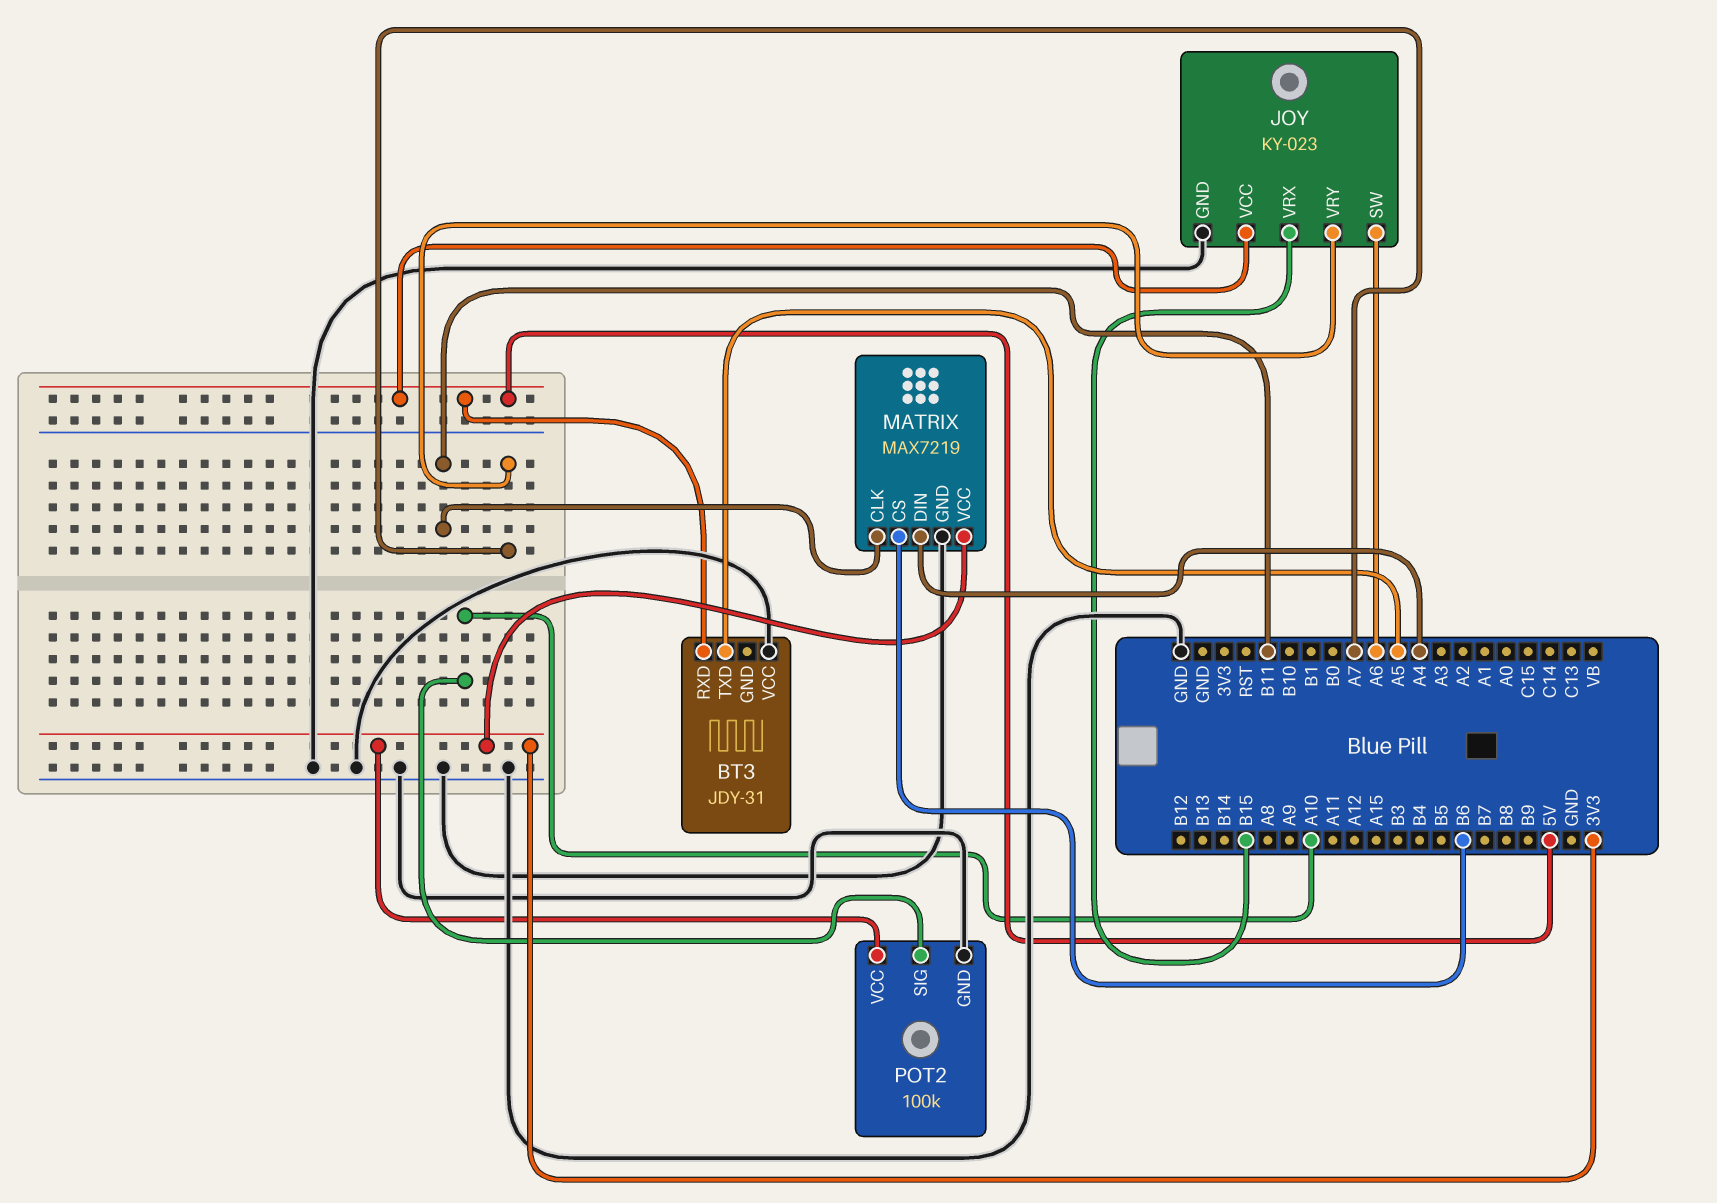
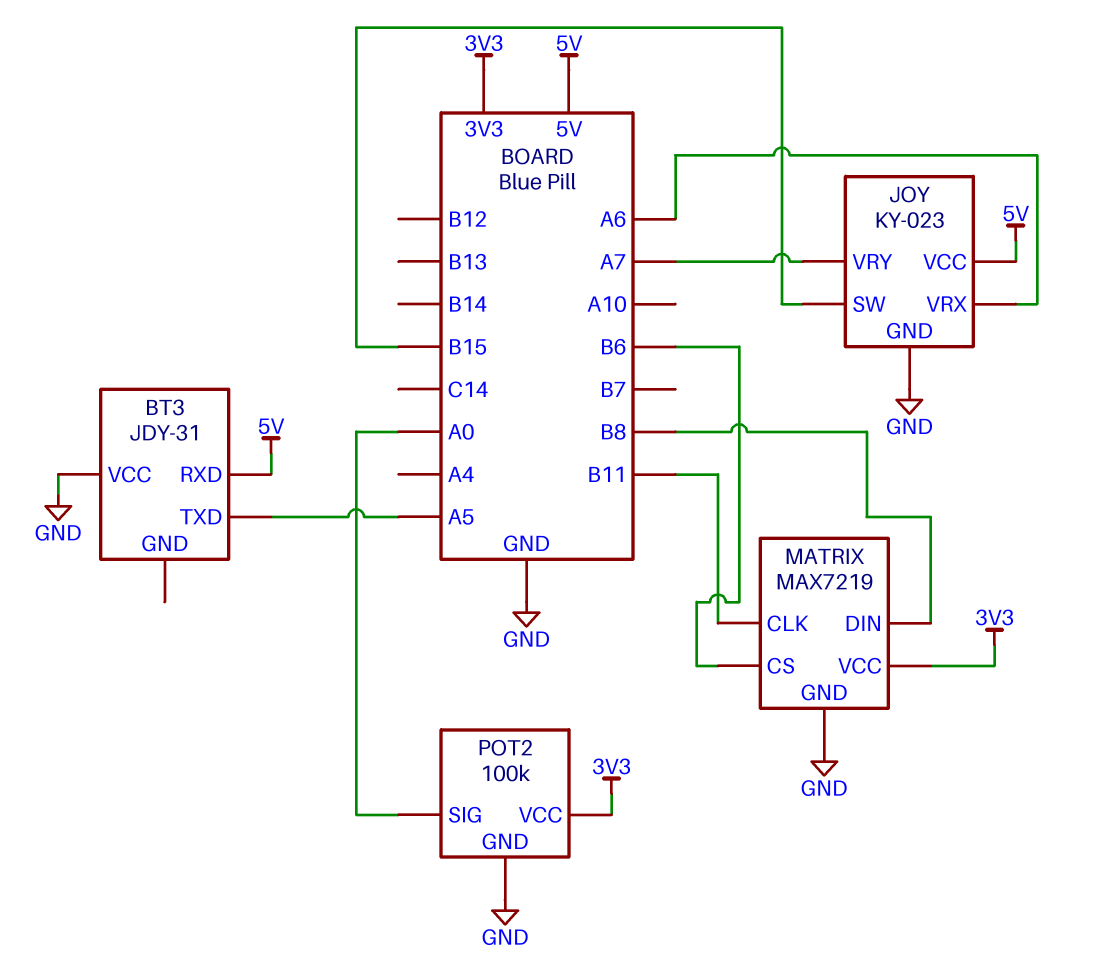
JOY pin SW: A6 -> B15
JOY pin VRX: B15 -> A6
MATRIX pin DIN: A4 -> B8
POT2 pin SIG: A10 -> A0

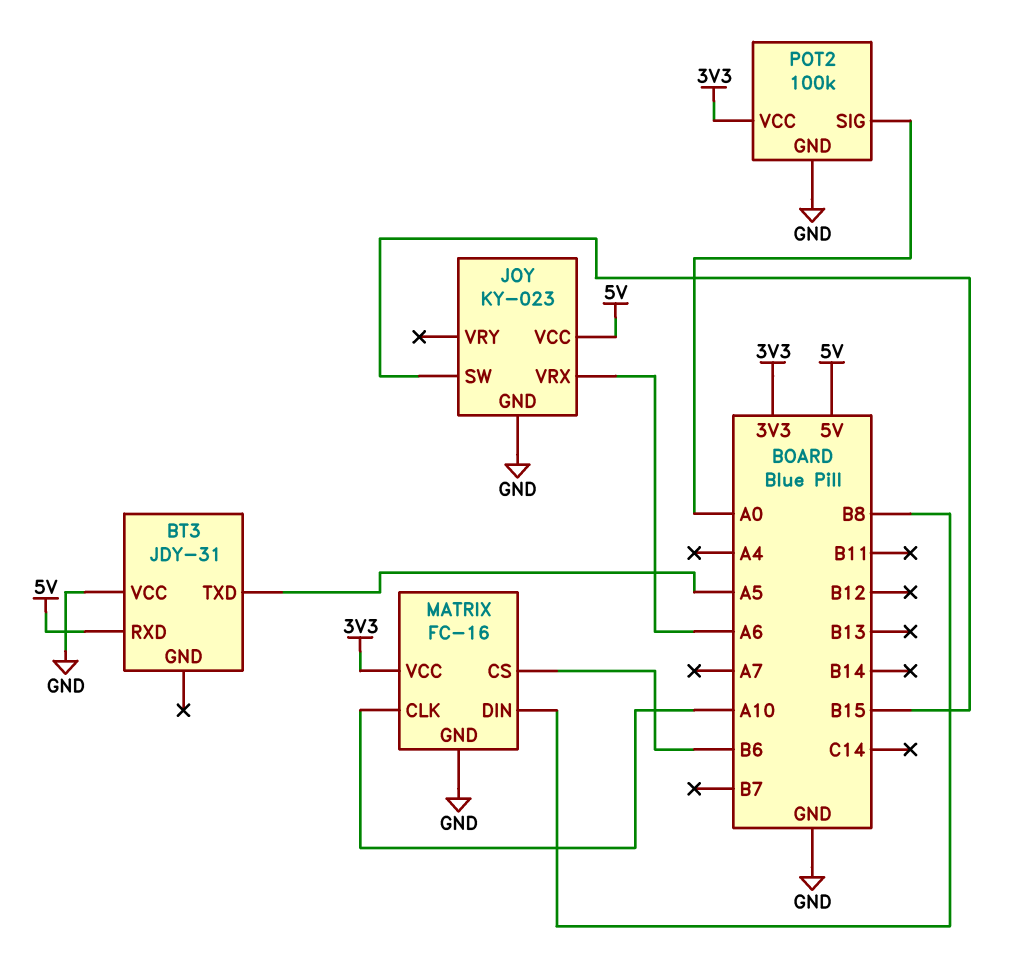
JOY pin VRY: A7 -> none
MATRIX: MAX7219 -> FC-16
MATRIX pin CLK: B11 -> A10

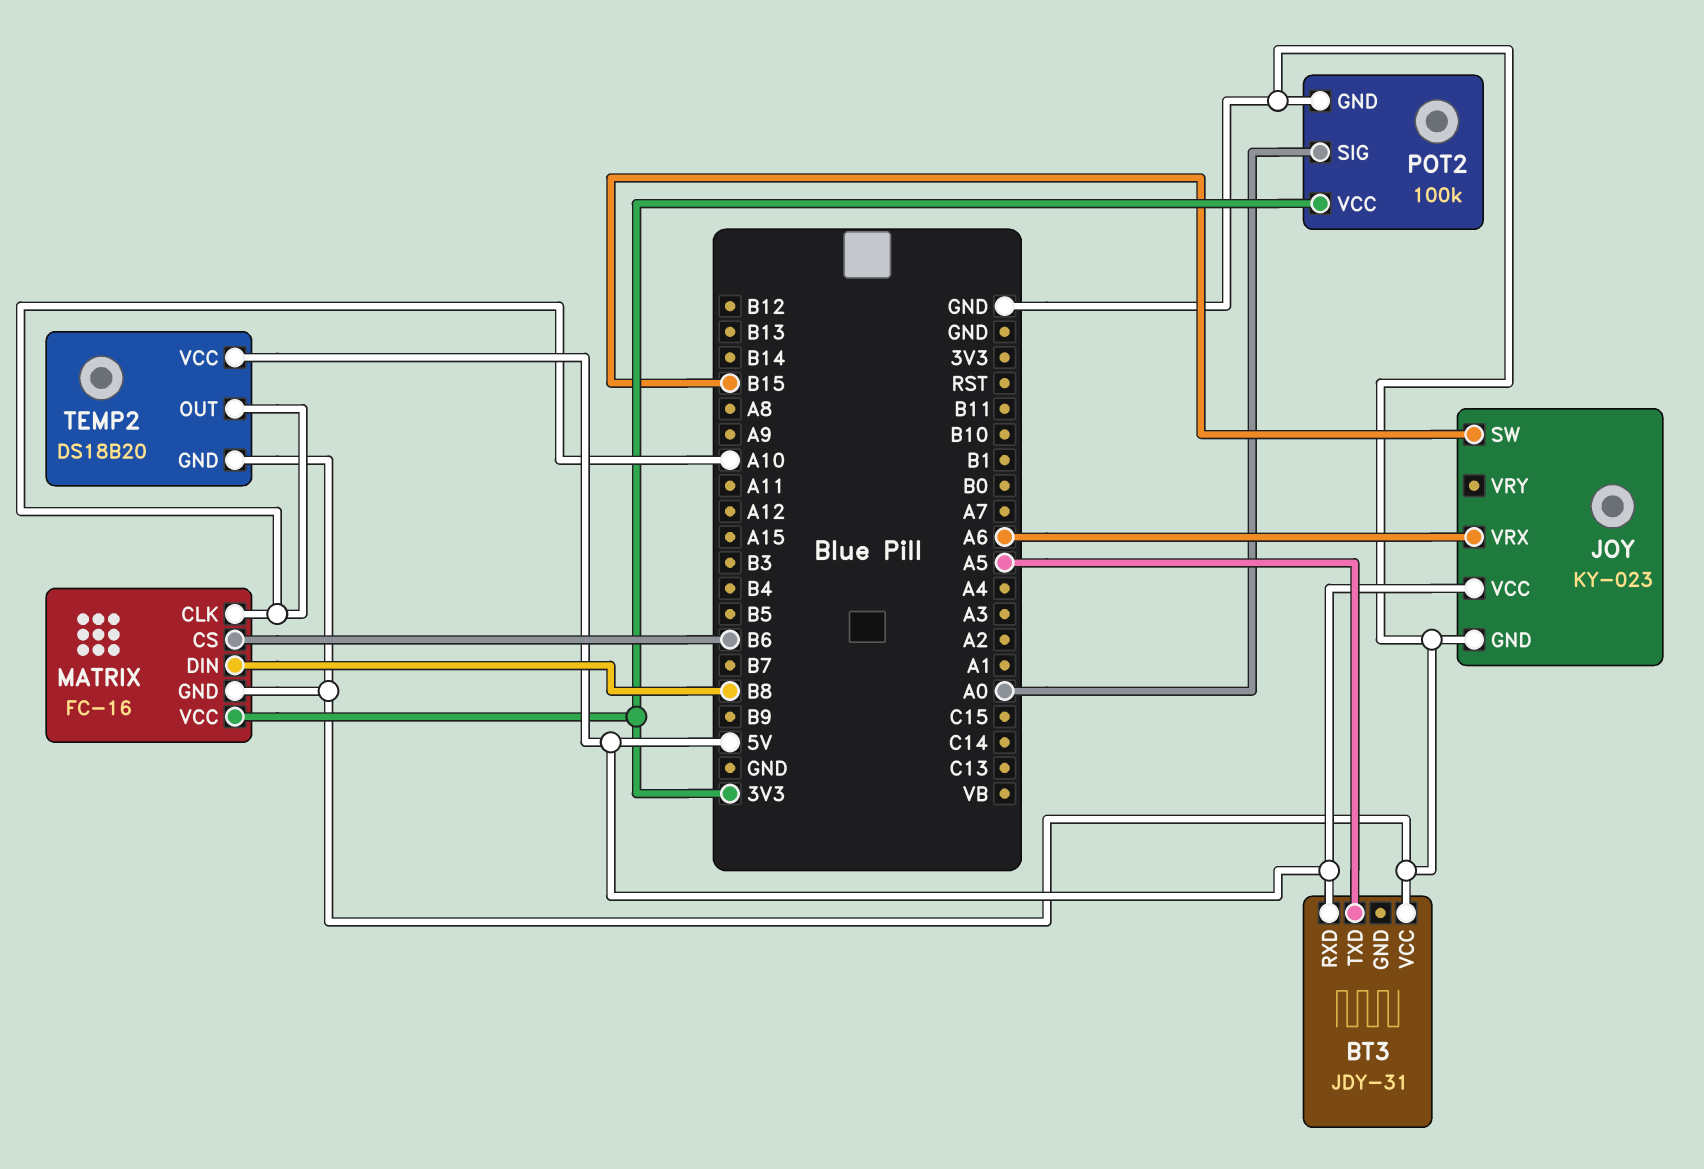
TEMP2: none -> DS18B20
TEMP2 pin GND: none -> GND
TEMP2 pin OUT: none -> A10
TEMP2 pin VCC: none -> 5V

